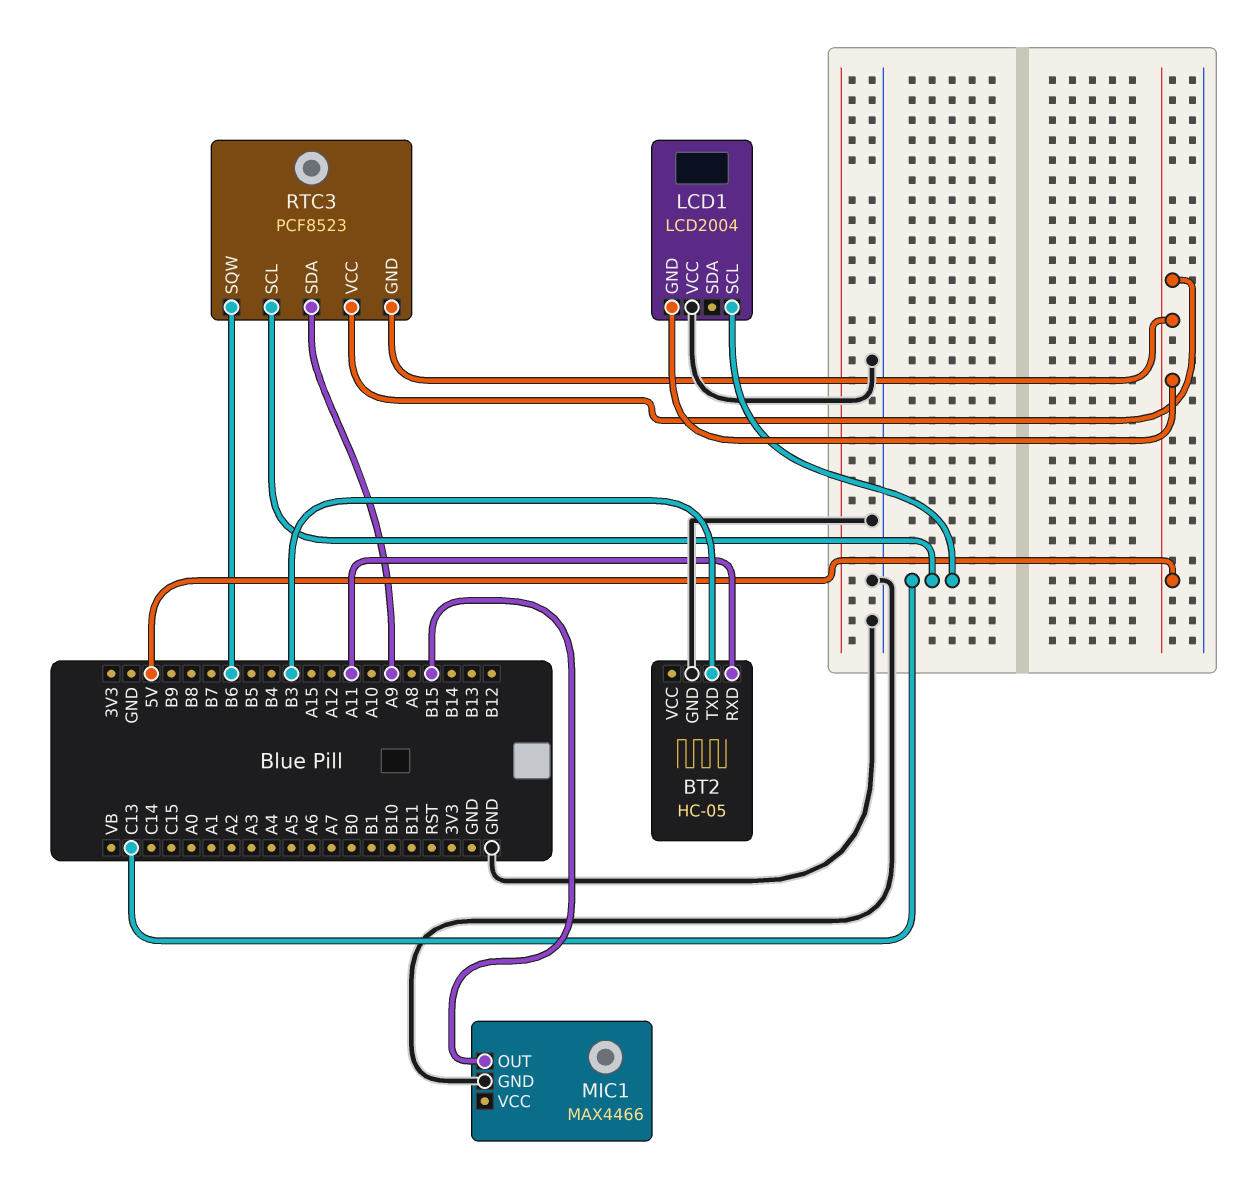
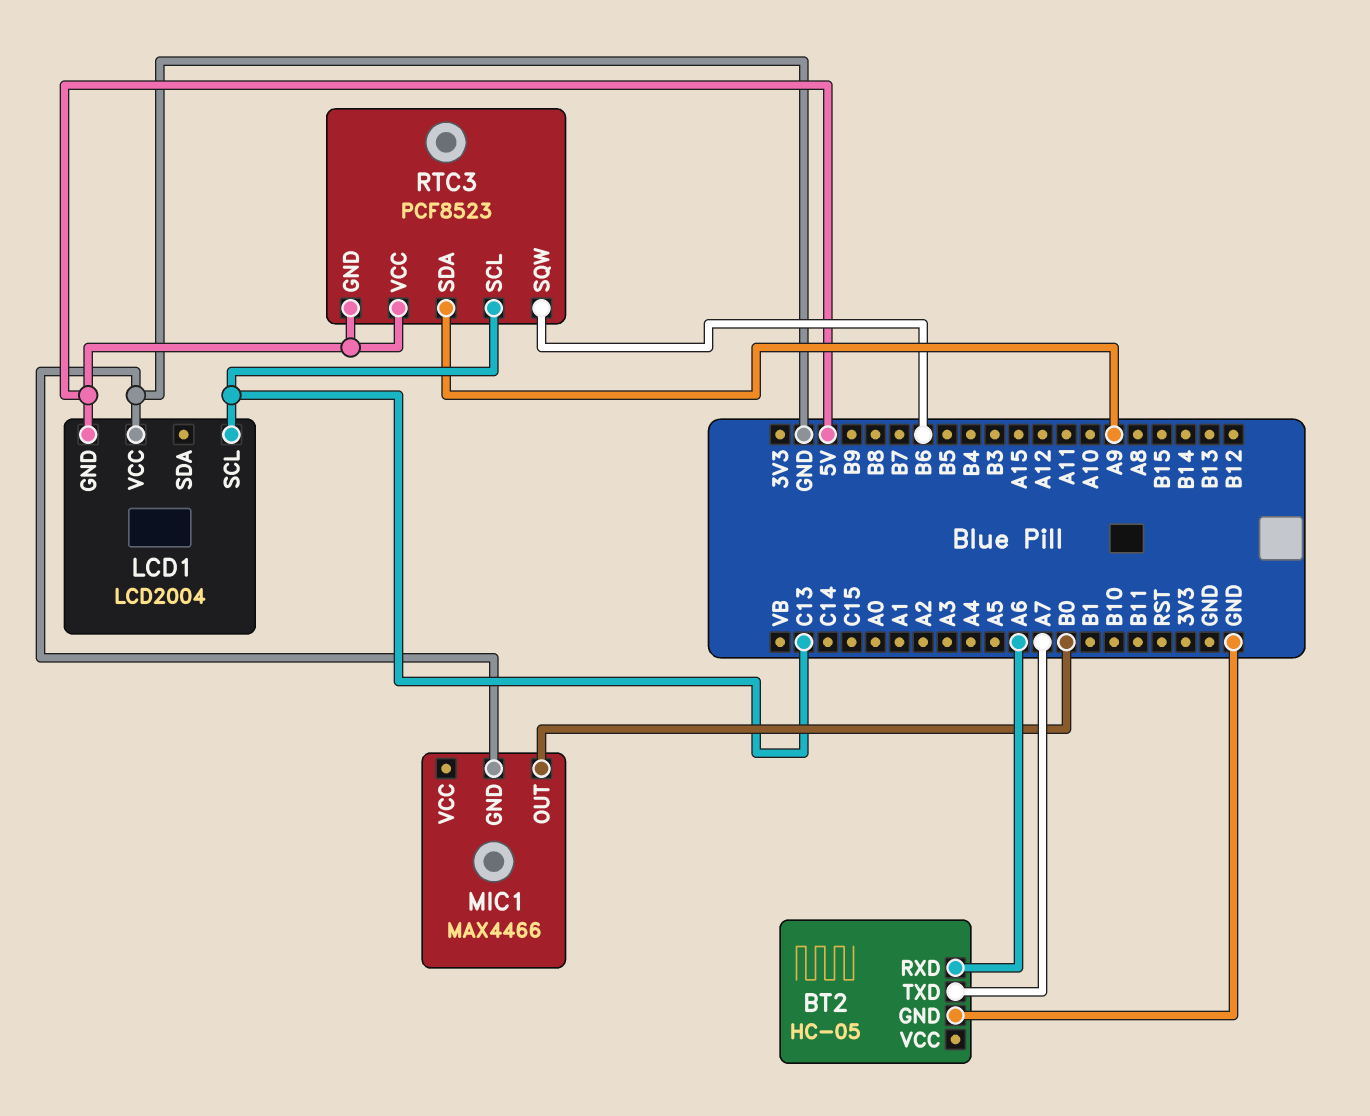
BT2 pin RXD: A11 -> A6
BT2 pin TXD: B3 -> A7
MIC1 pin OUT: B15 -> B0

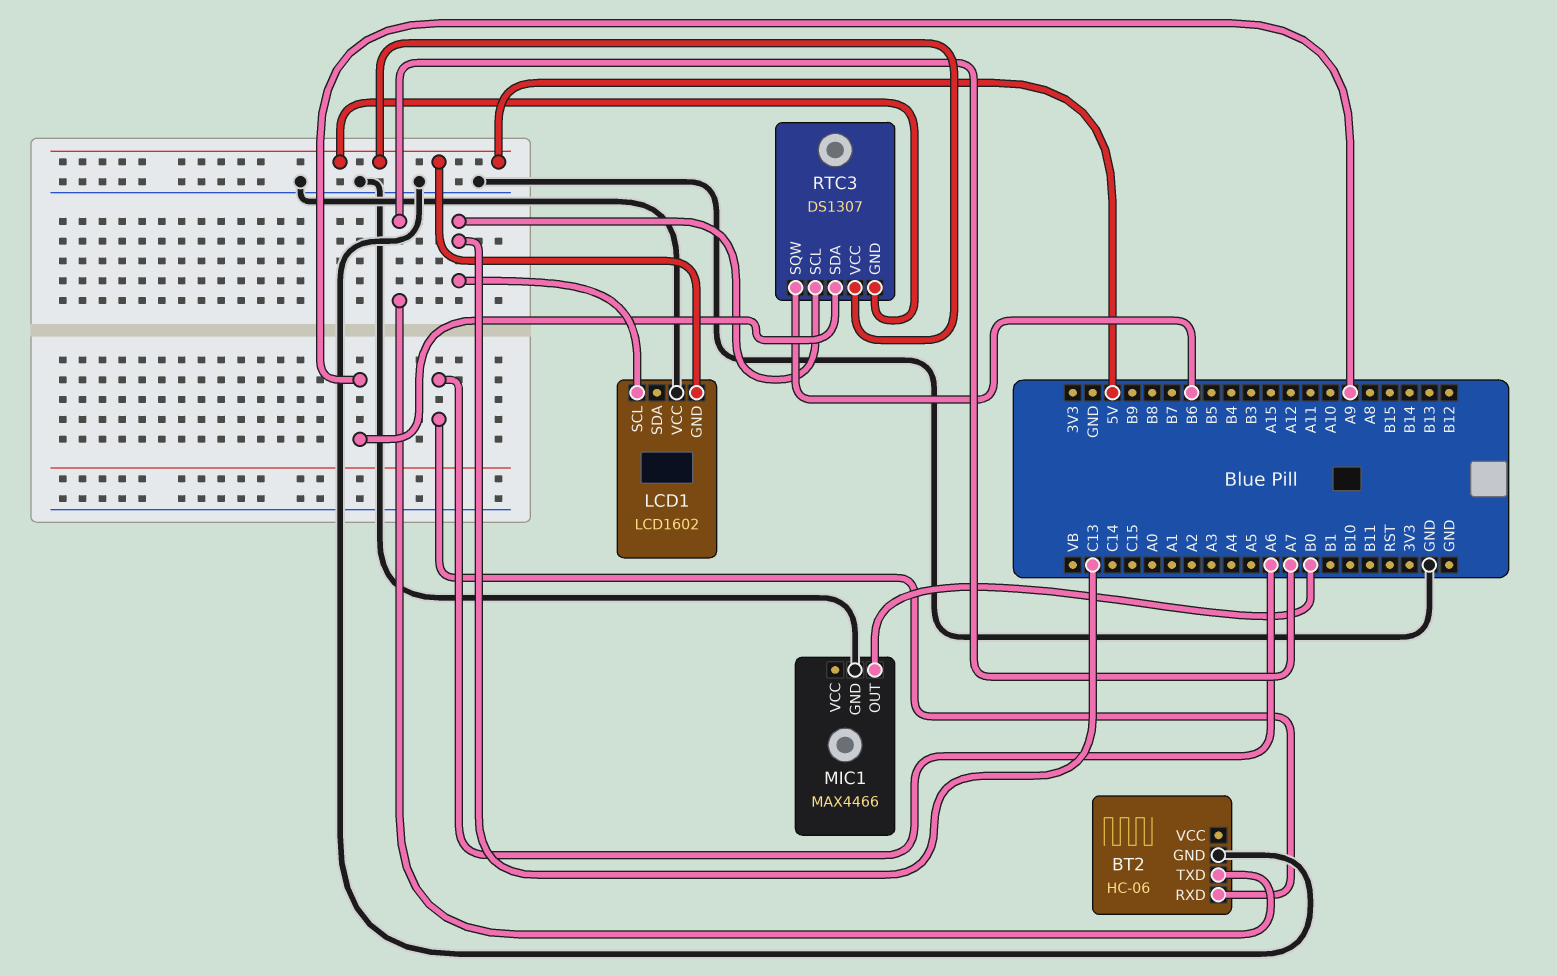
BT2: HC-05 -> HC-06
LCD1: LCD2004 -> LCD1602
RTC3: PCF8523 -> DS1307

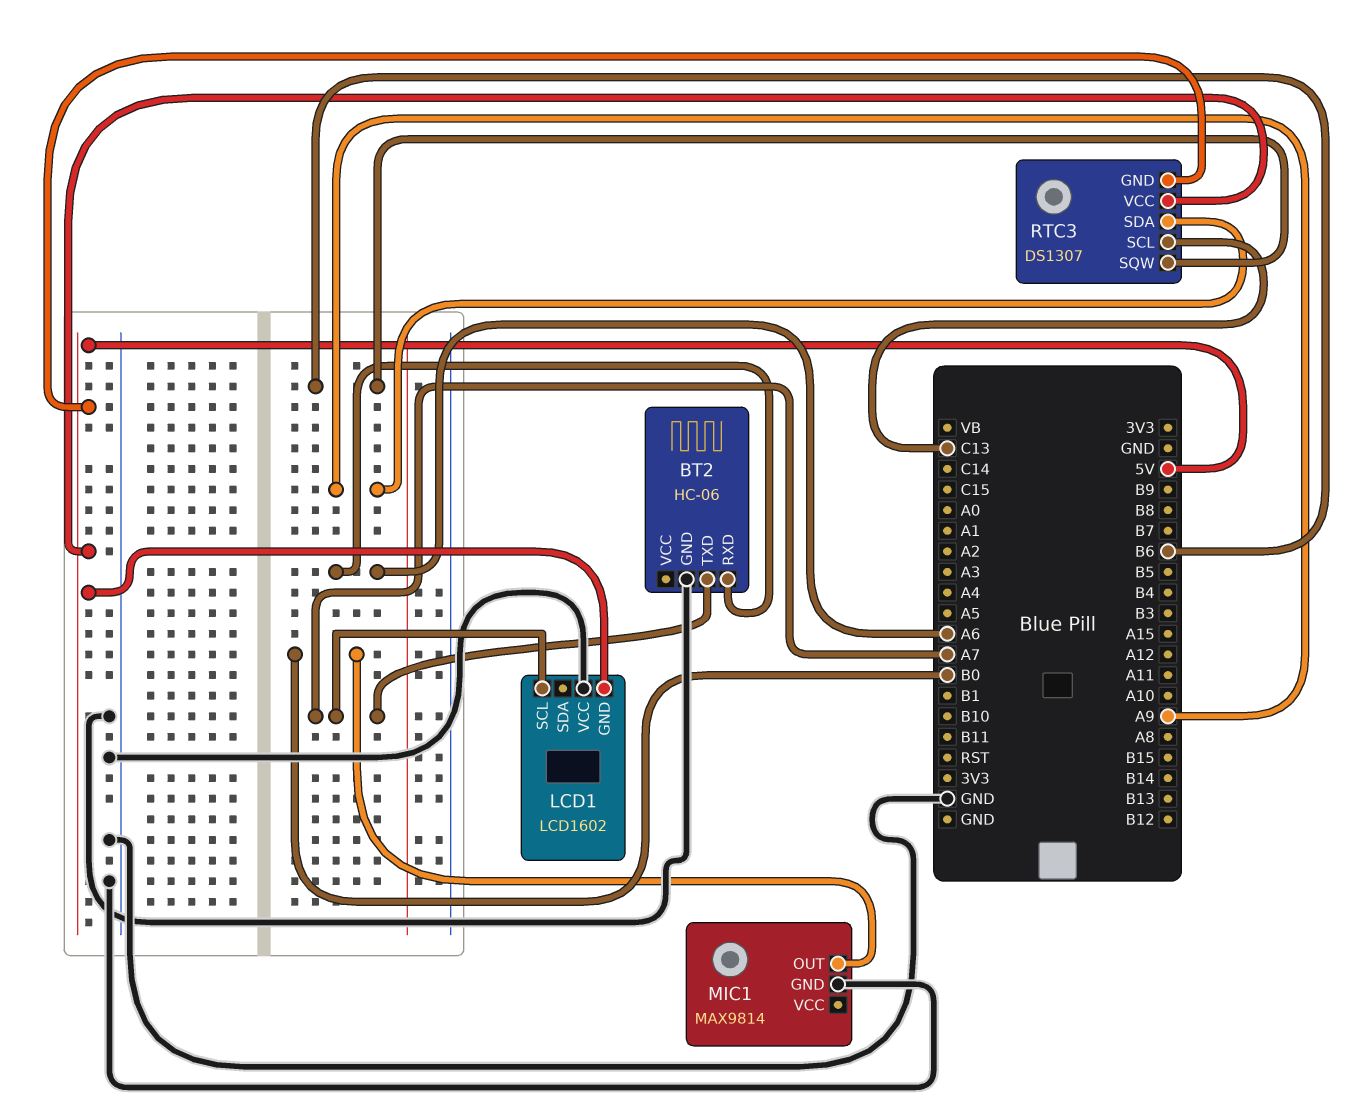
LCD1 pin SCL: C13 -> A7
MIC1: MAX4466 -> MAX9814

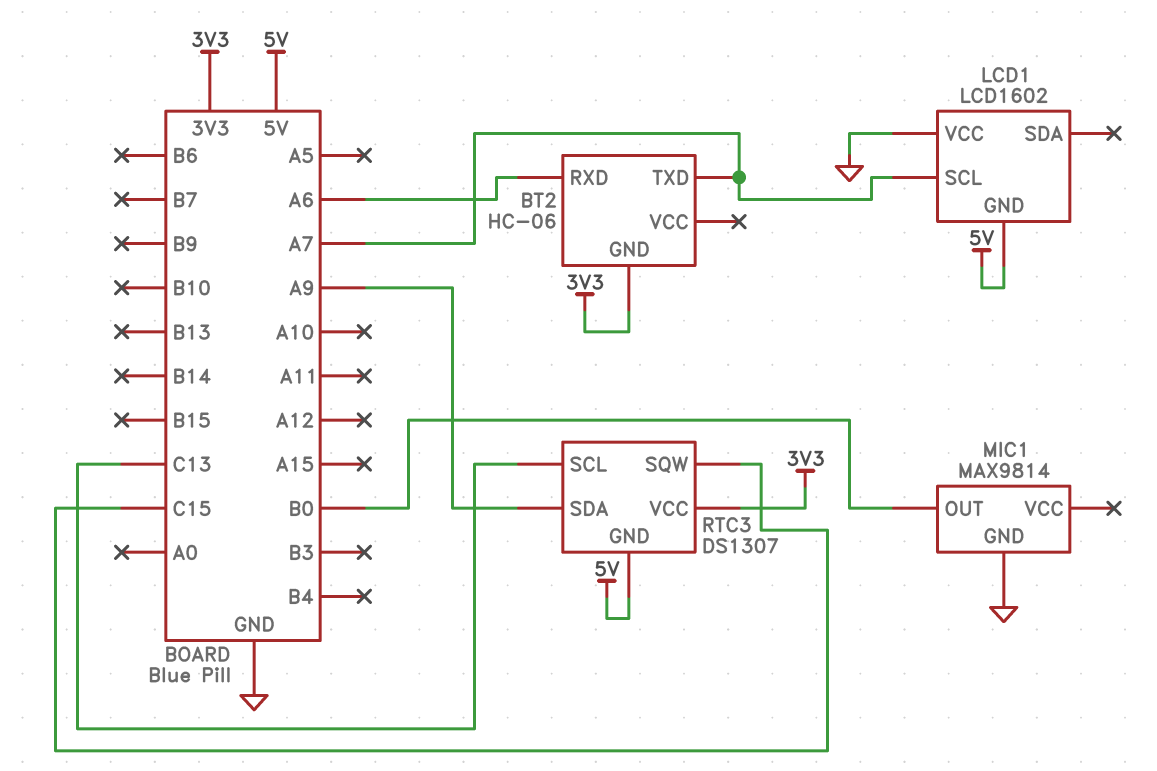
BT2 pin GND: GND -> 3V3
RTC3 pin SQW: B6 -> C15
RTC3 pin VCC: 5V -> 3V3

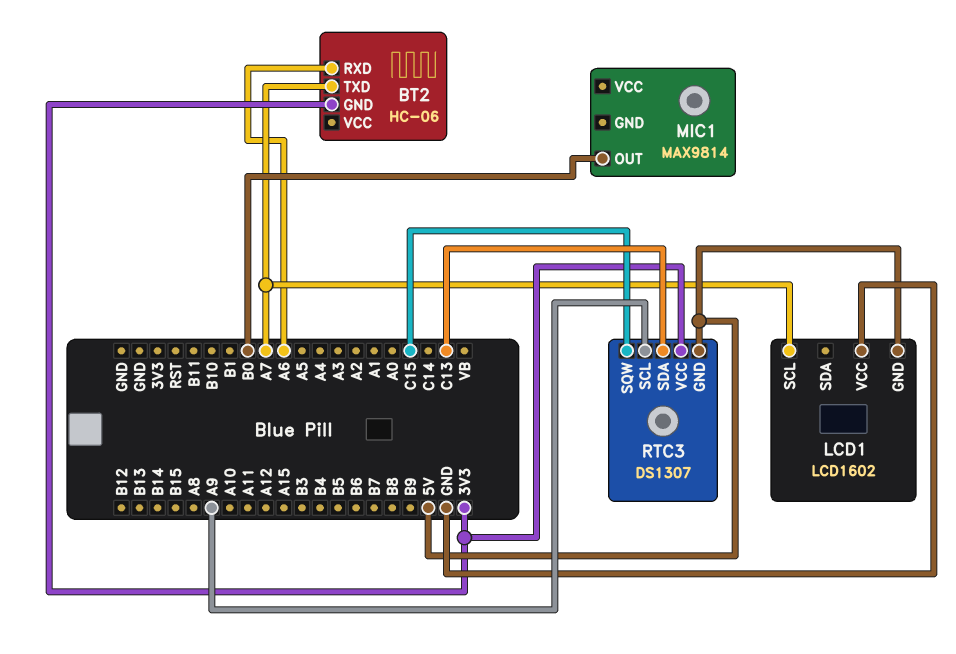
MIC1 pin GND: GND -> none
RTC3 pin SCL: C13 -> A9
RTC3 pin SDA: A9 -> C13

